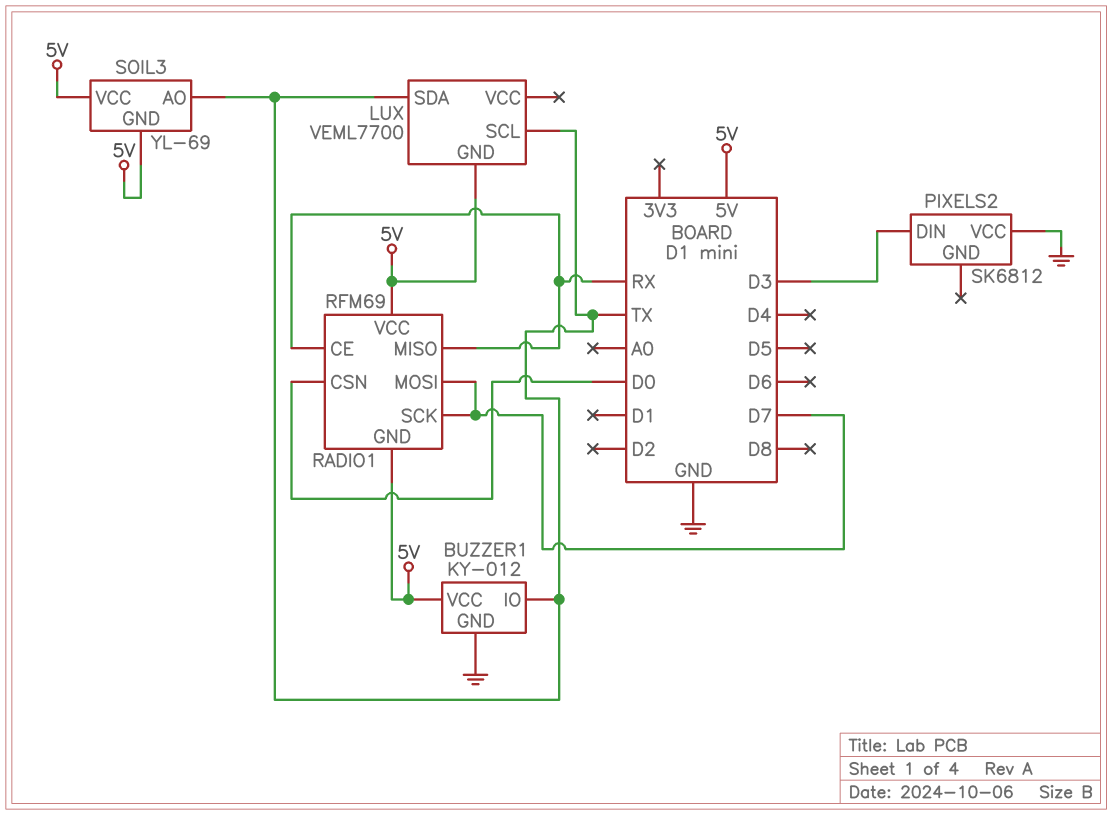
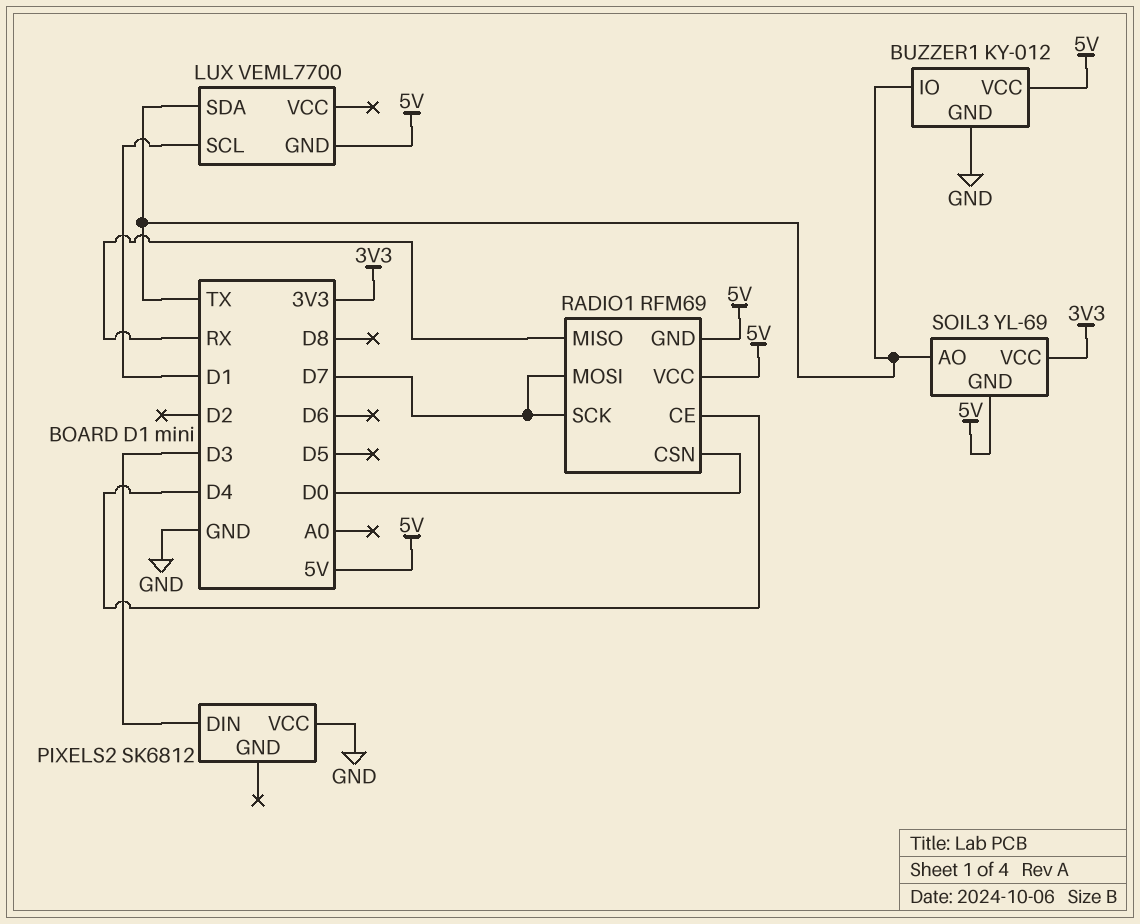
LUX pin SCL: TX -> D1
RADIO1 pin CE: RX -> D4
SOIL3 pin VCC: 5V -> 3V3

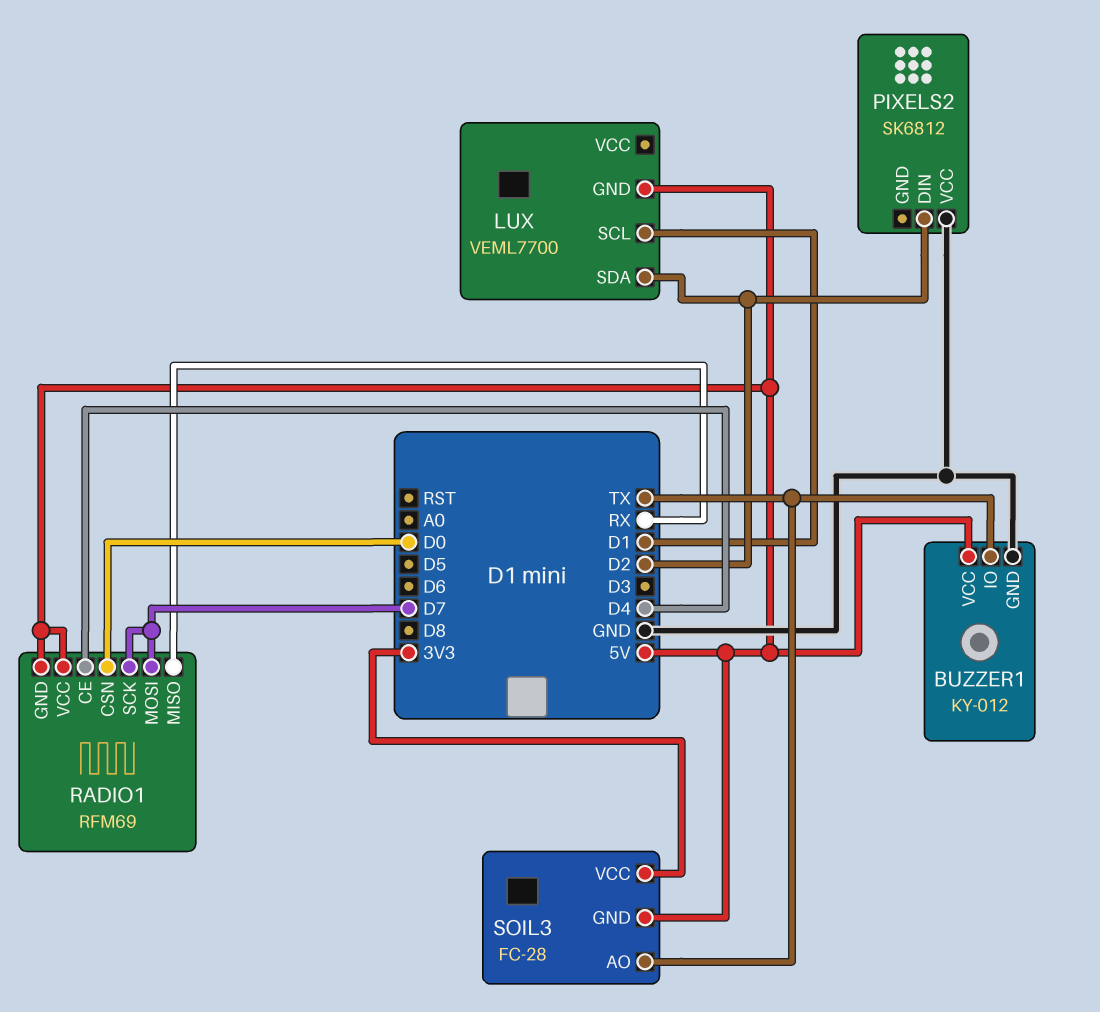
LUX pin SDA: TX -> D2
PIXELS2 pin DIN: D3 -> D2
SOIL3: YL-69 -> FC-28

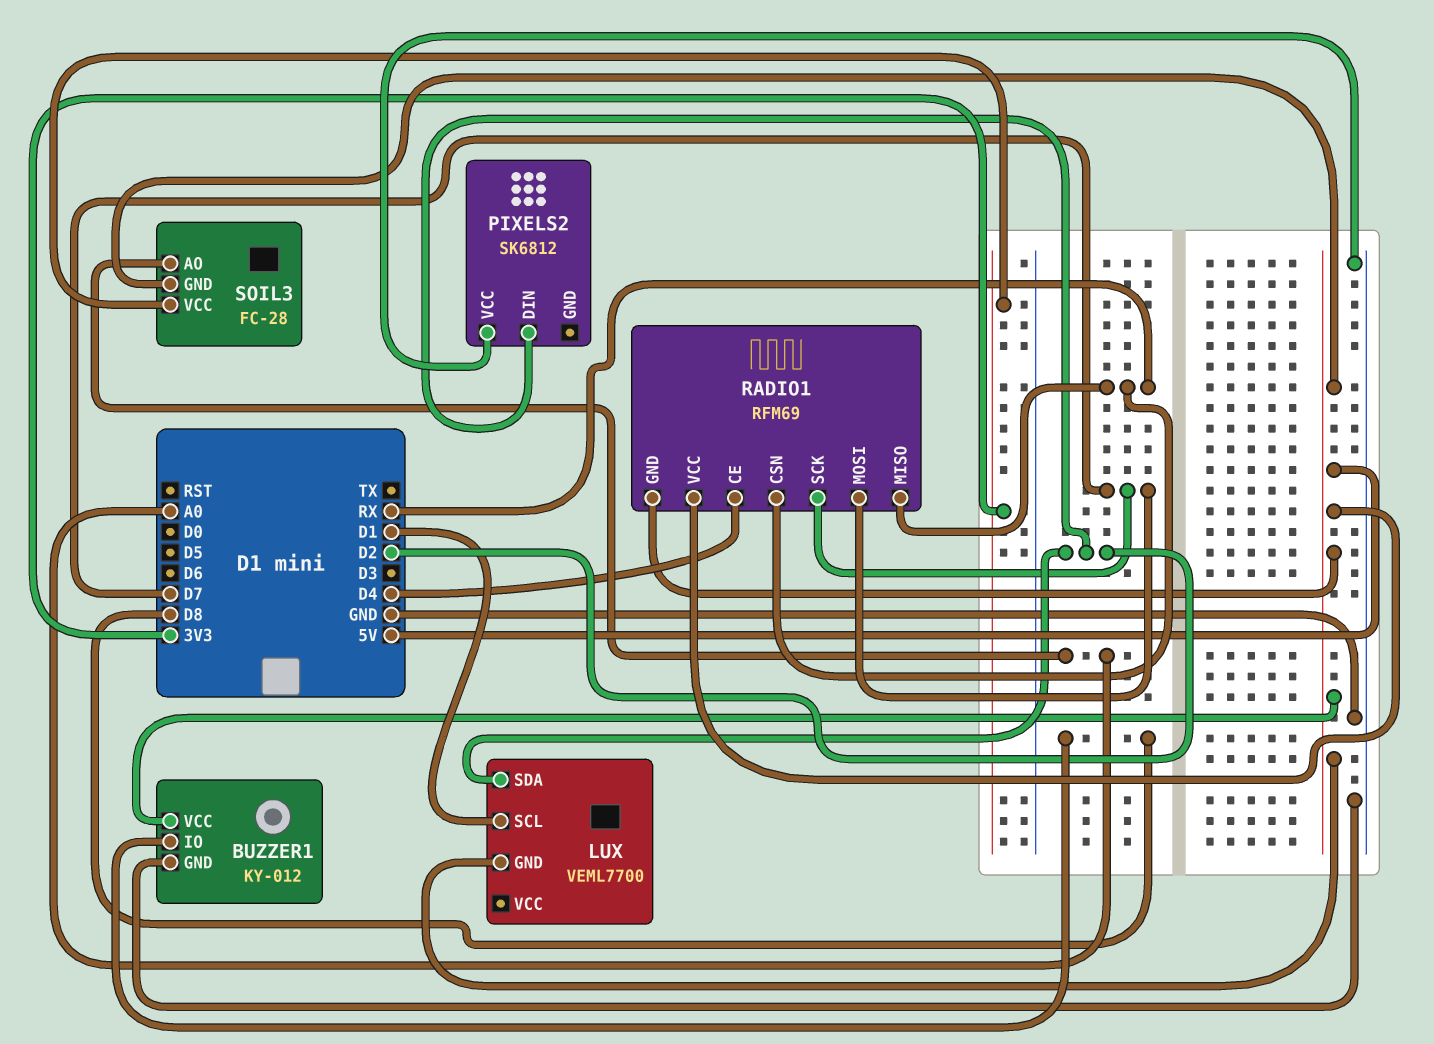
BUZZER1 pin IO: TX -> D8
RADIO1 pin CSN: D0 -> RX
SOIL3 pin AO: TX -> A0

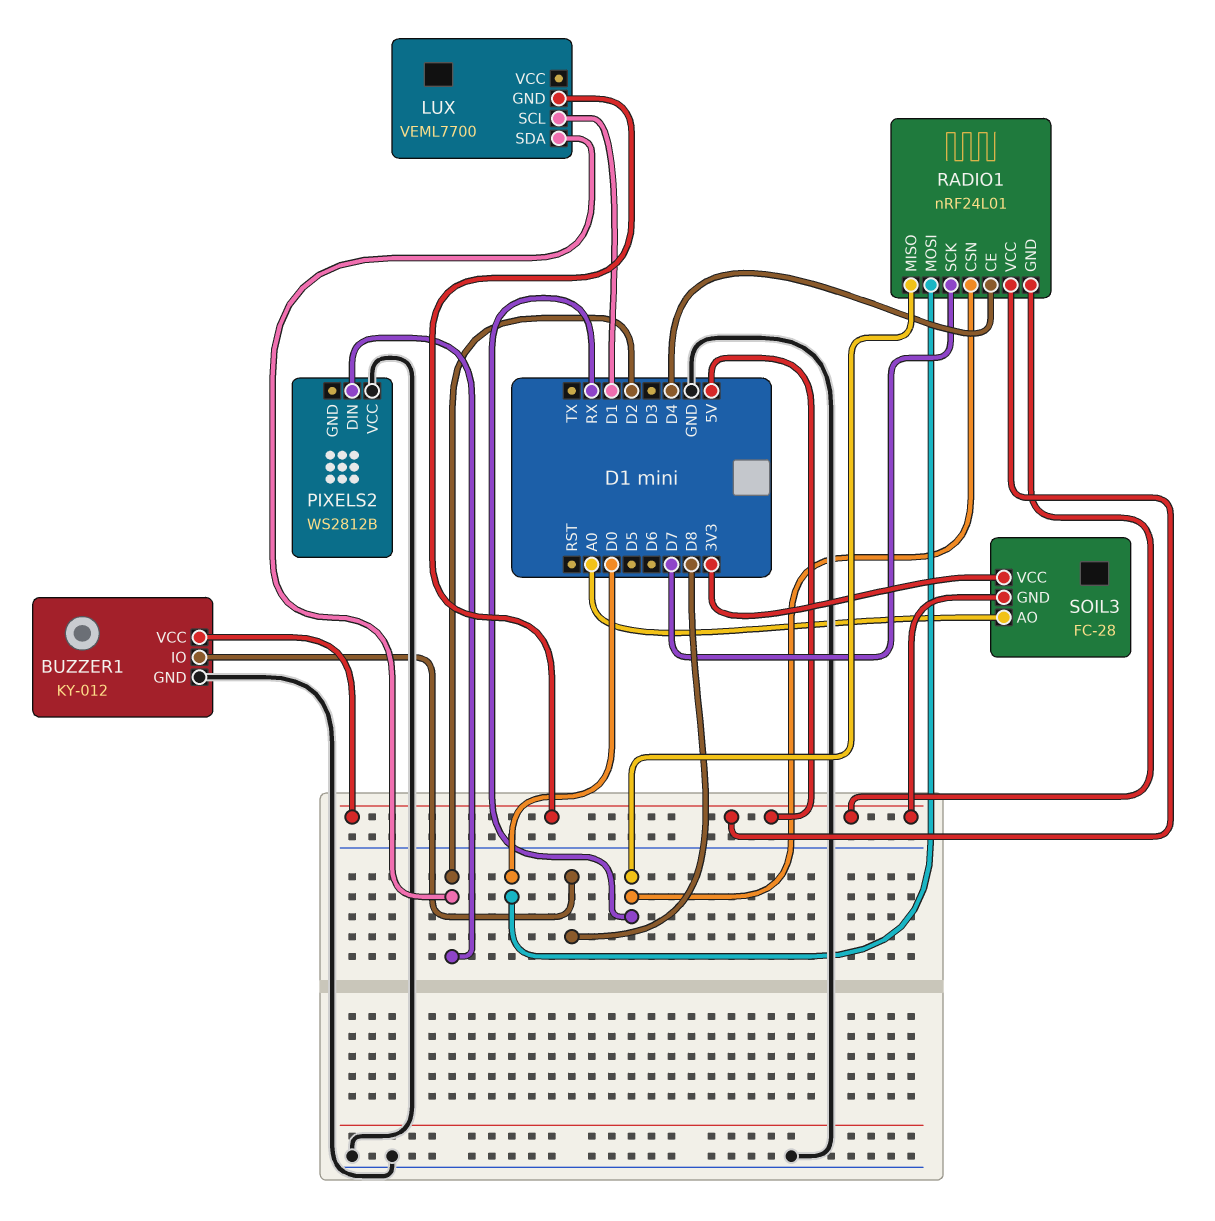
PIXELS2: SK6812 -> WS2812B
RADIO1: RFM69 -> nRF24L01
RADIO1 pin MOSI: D7 -> D0

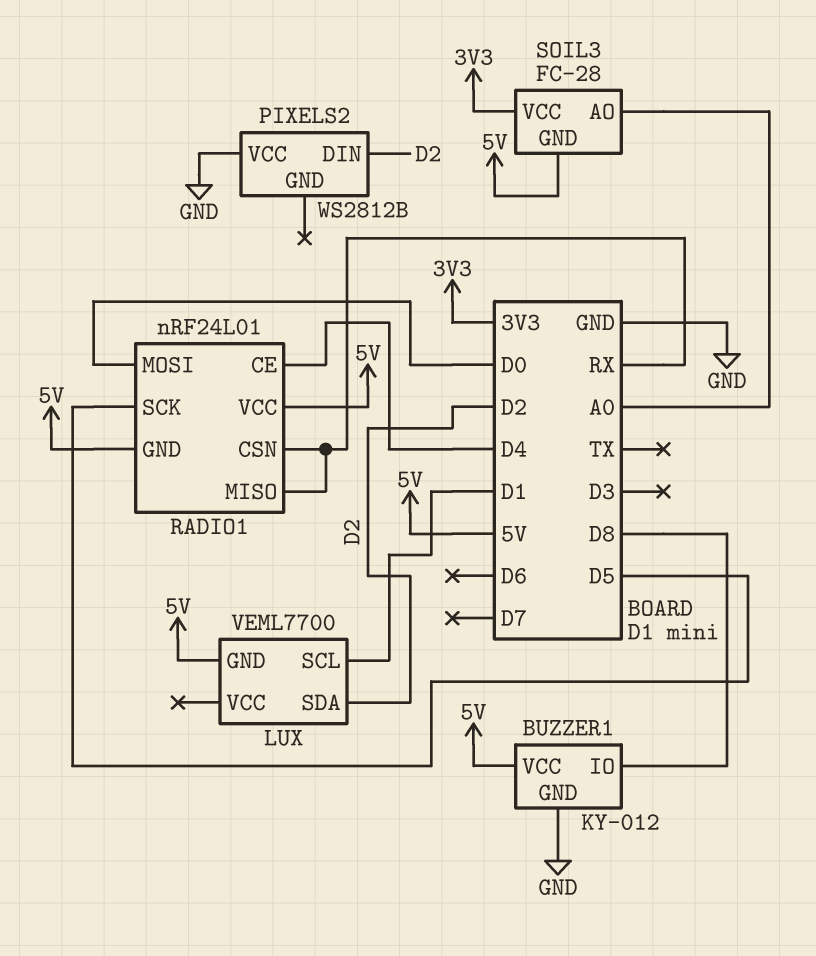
RADIO1 pin SCK: D7 -> D5

